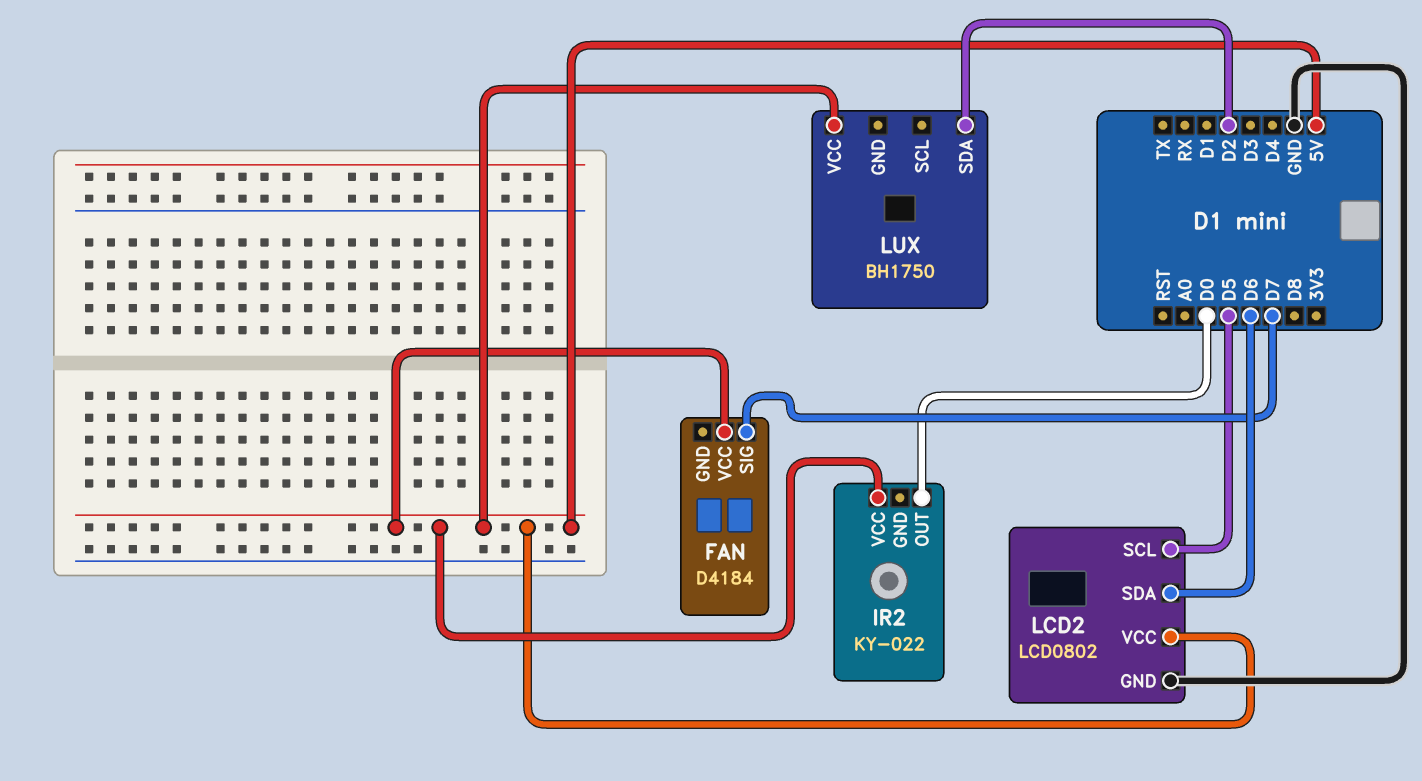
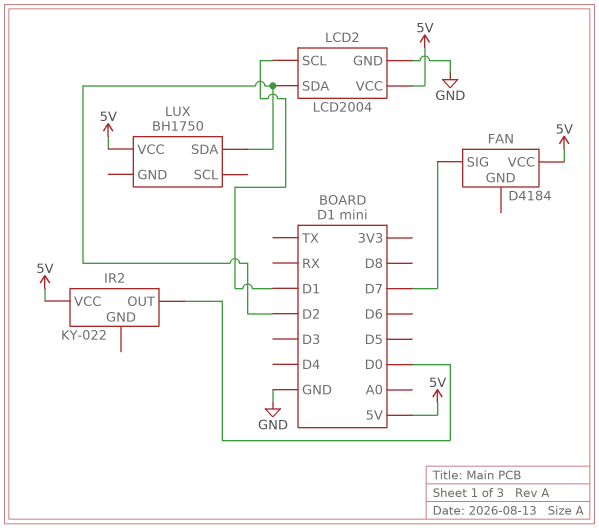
LCD2: LCD0802 -> LCD2004
LCD2 pin SCL: D5 -> D1
LCD2 pin SDA: D6 -> D2

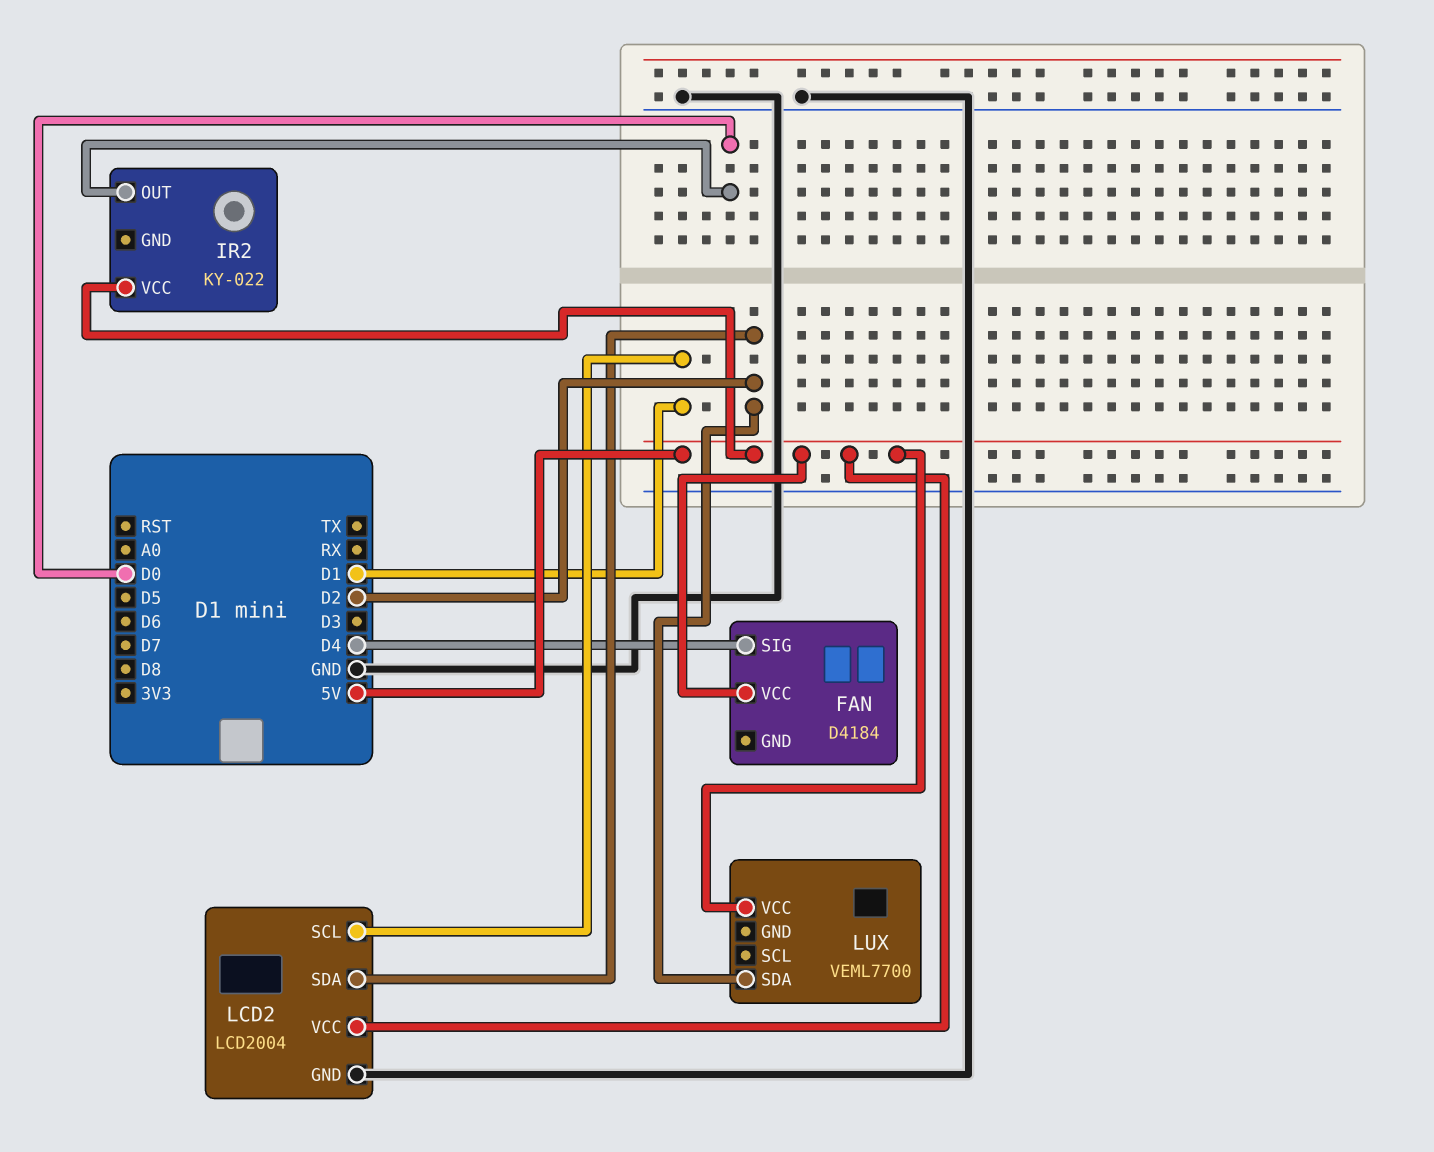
FAN pin SIG: D7 -> D4
LUX: BH1750 -> VEML7700

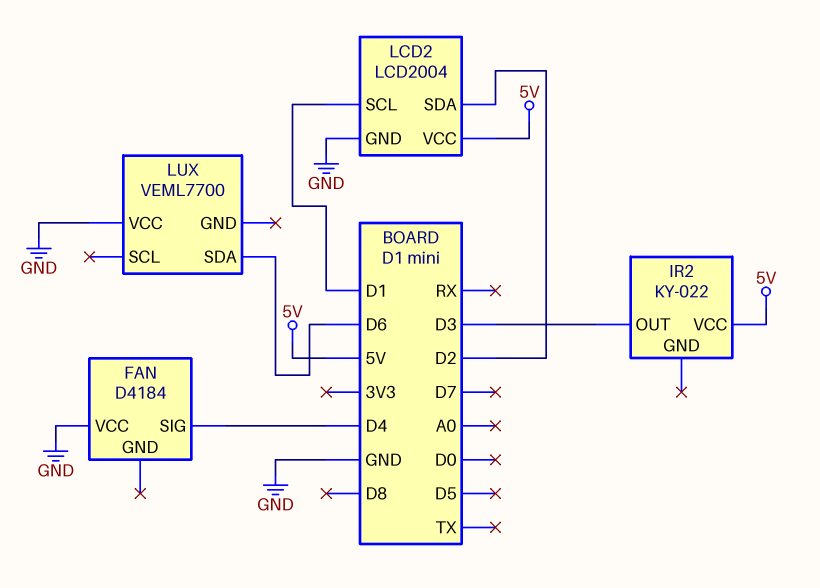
FAN pin VCC: 5V -> GND
IR2 pin OUT: D0 -> D3
LUX pin SDA: D2 -> D6
LUX pin VCC: 5V -> GND

